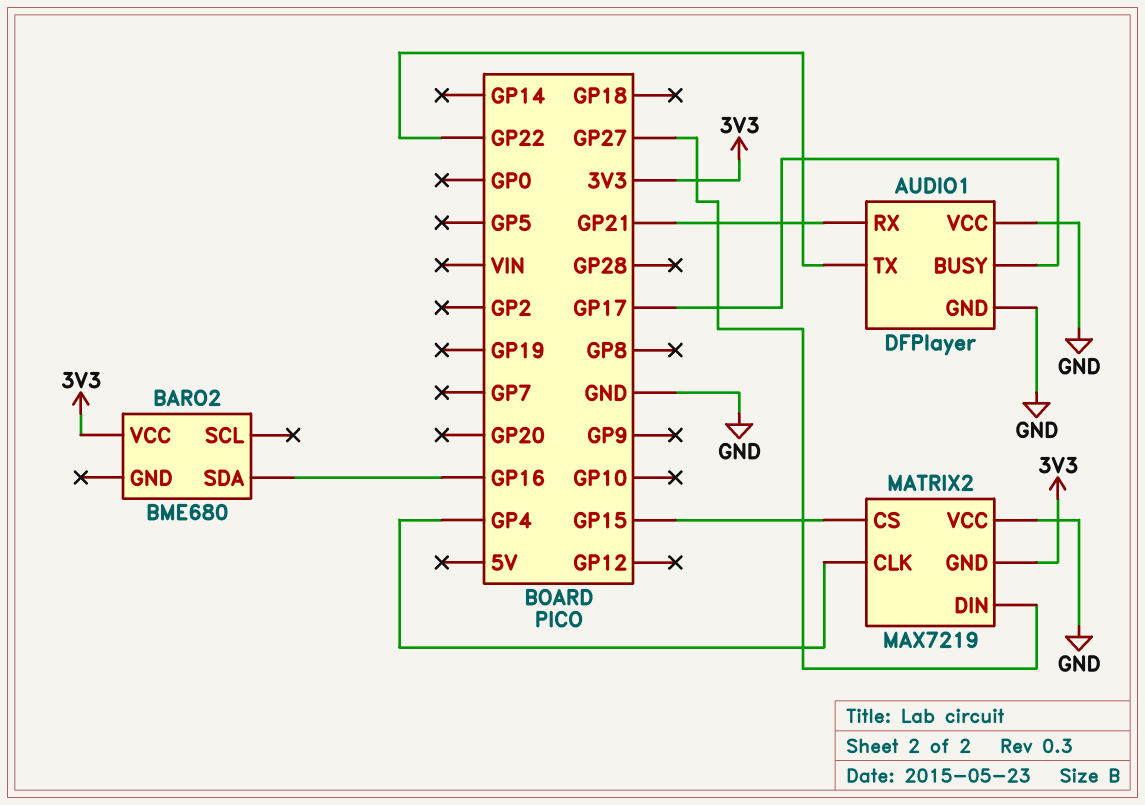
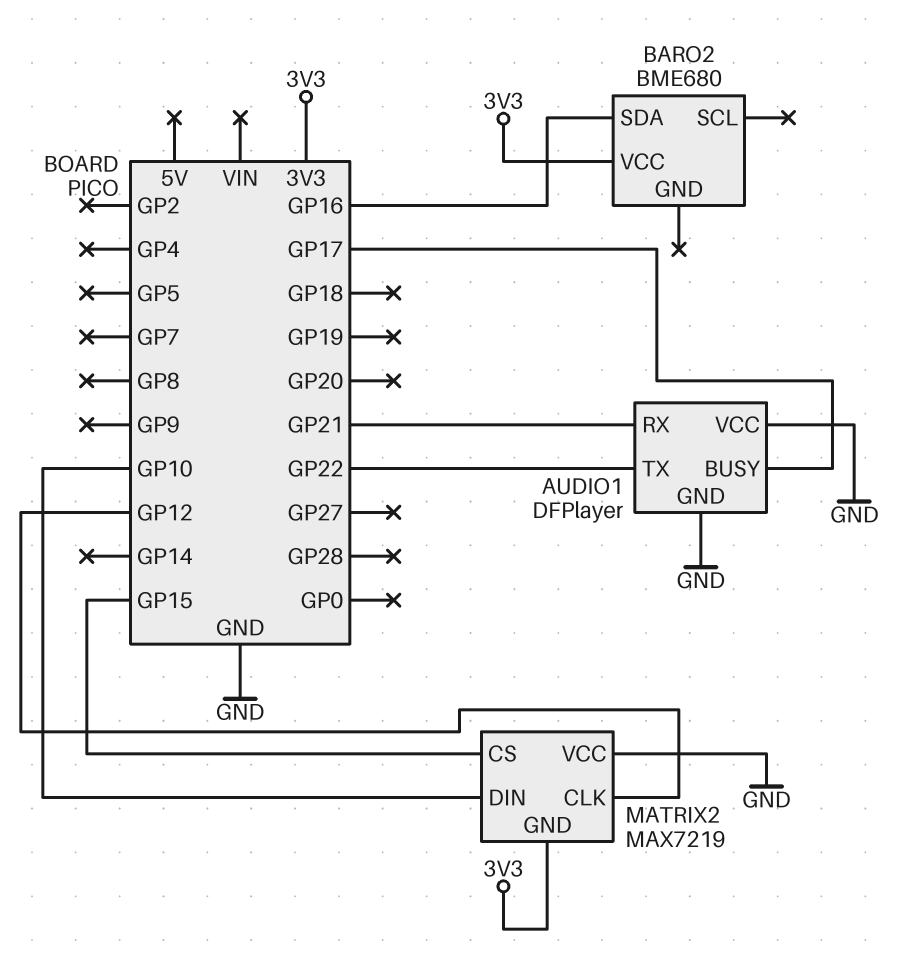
MATRIX2 pin CLK: GP4 -> GP12
MATRIX2 pin DIN: GP27 -> GP10

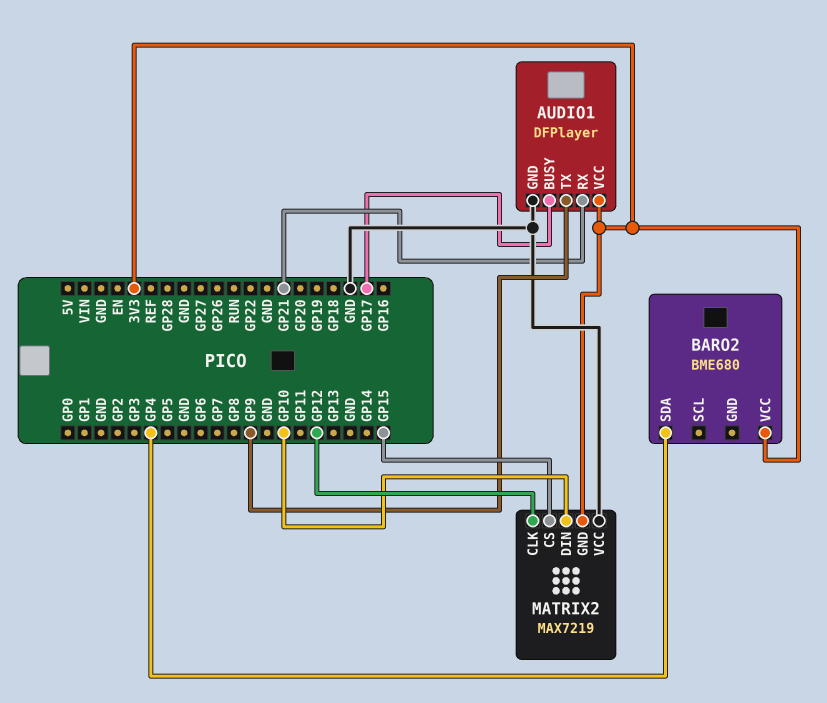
AUDIO1 pin TX: GP22 -> GP9
AUDIO1 pin VCC: GND -> 3V3
BARO2 pin SDA: GP16 -> GP4

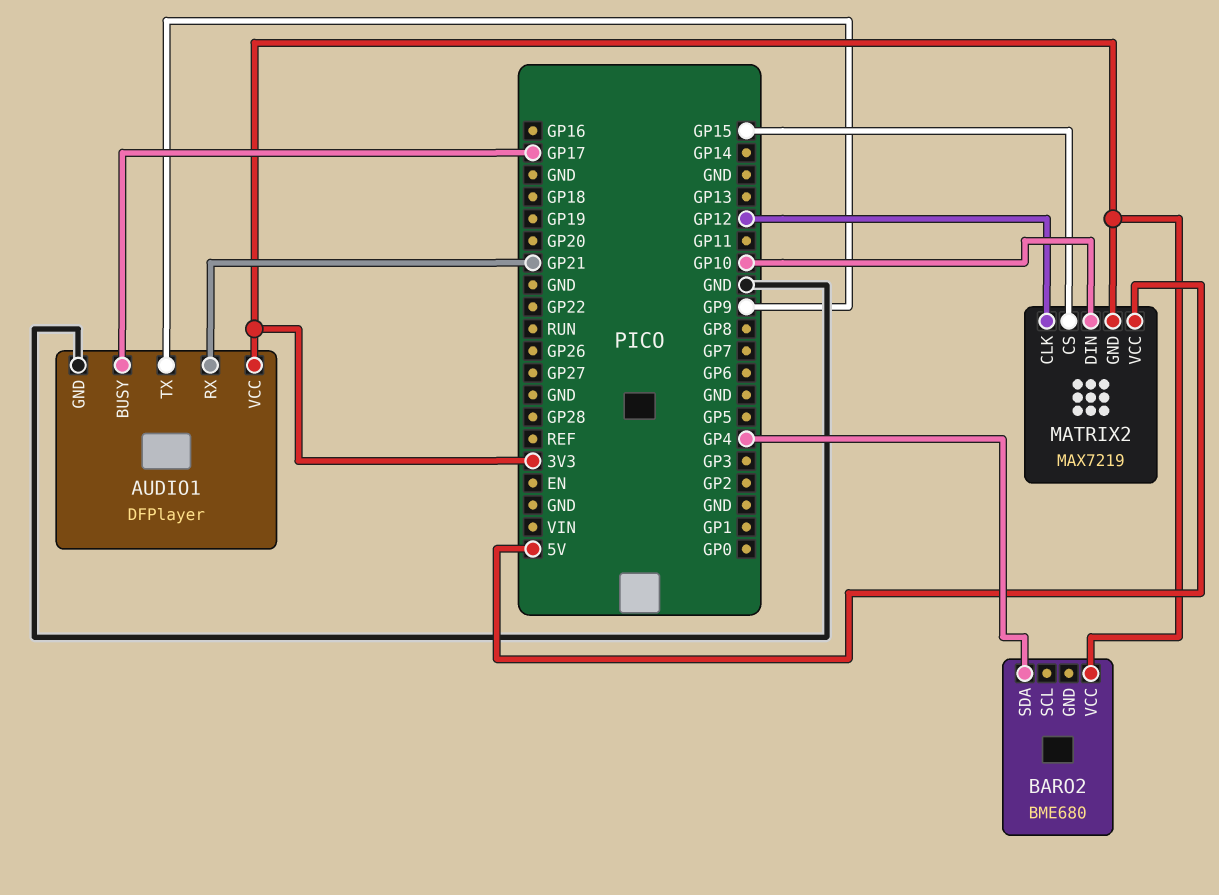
MATRIX2 pin VCC: GND -> 5V

